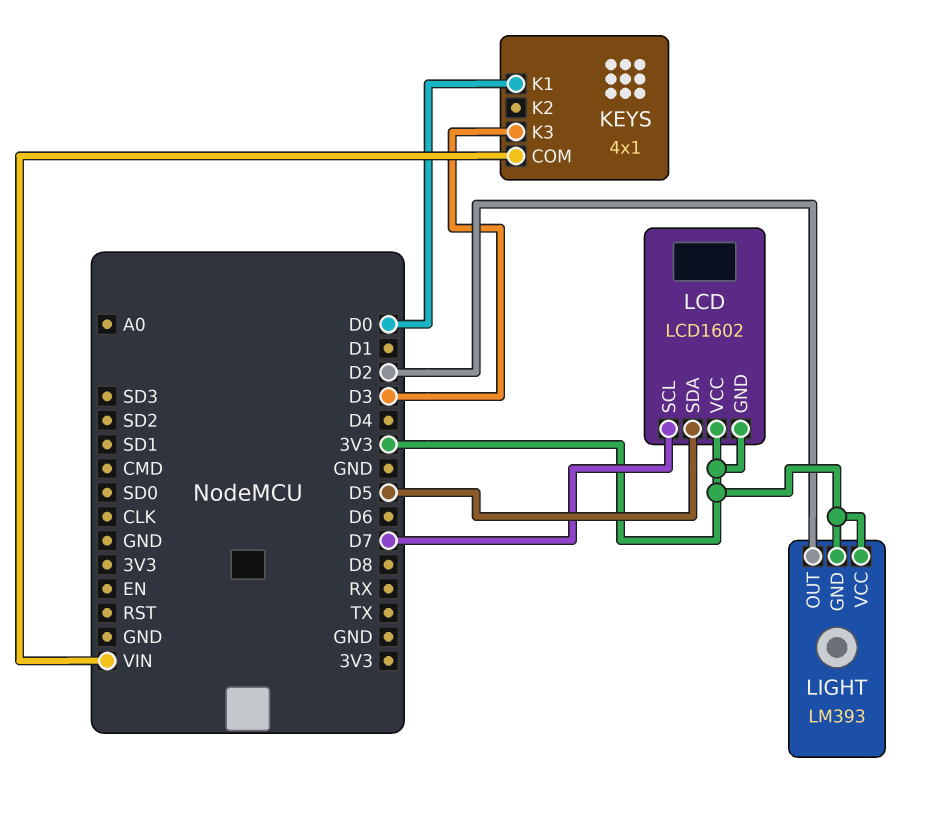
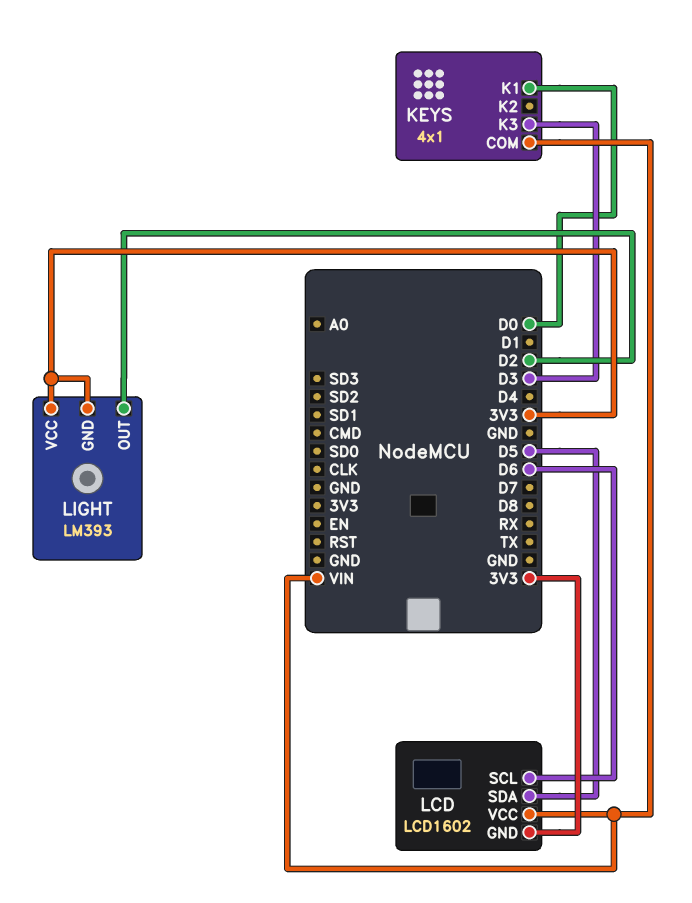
LCD pin SCL: D7 -> D6
LCD pin VCC: 3V3 -> VIN

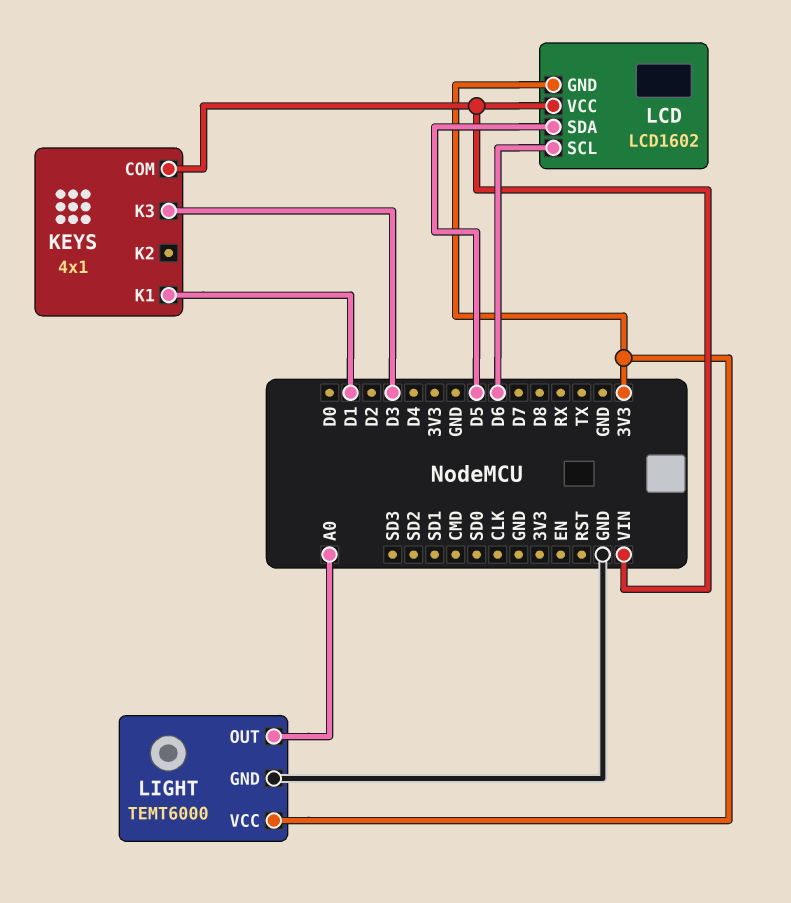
KEYS pin K1: D0 -> D1
LIGHT: LM393 -> TEMT6000
LIGHT pin GND: 3V3 -> GND
LIGHT pin OUT: D2 -> A0

